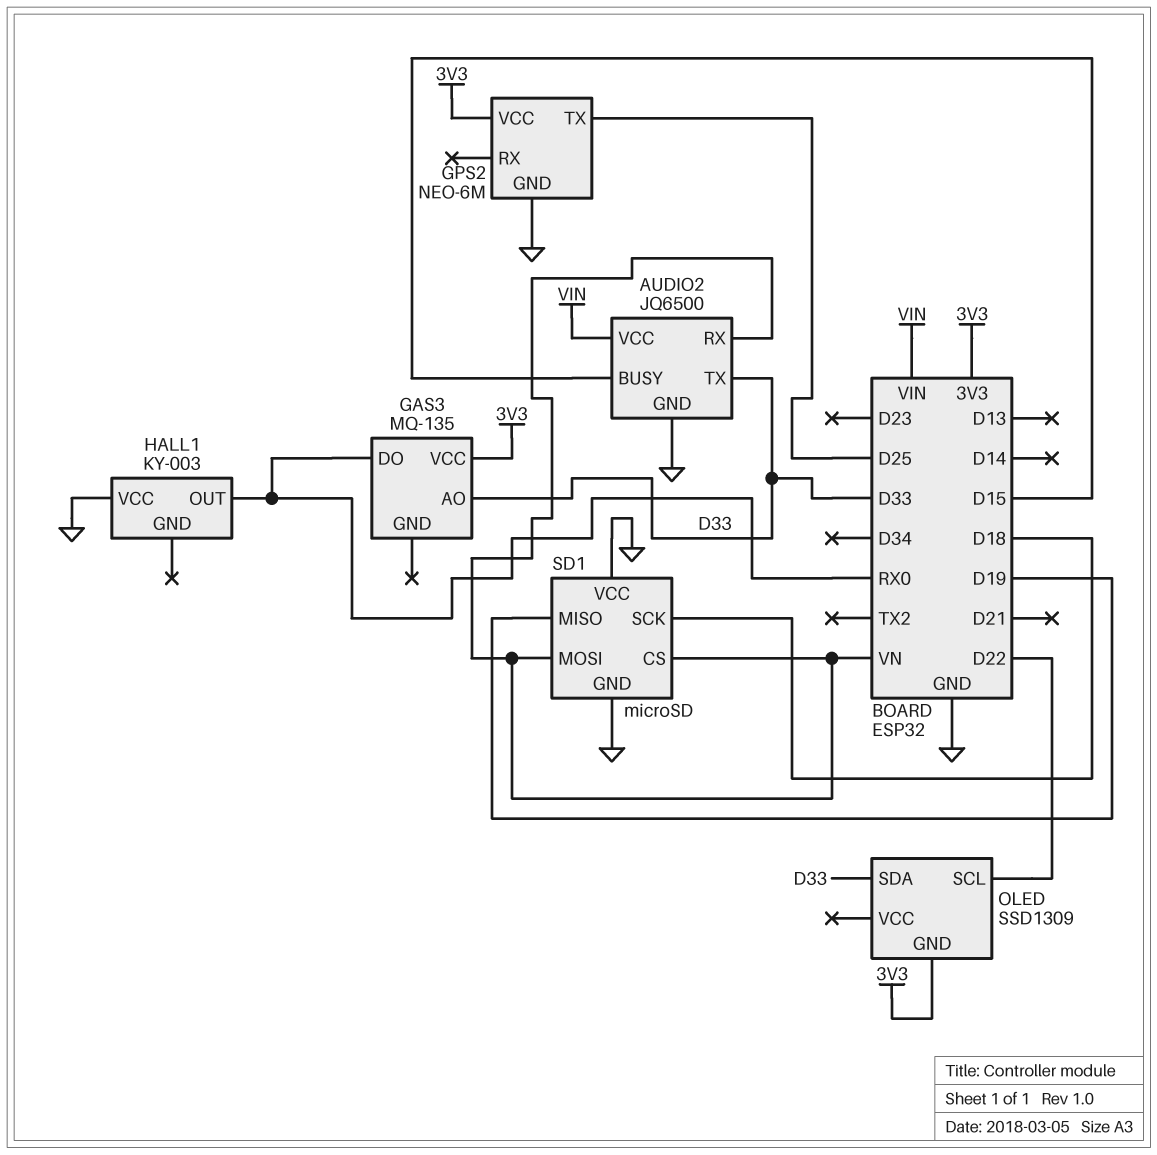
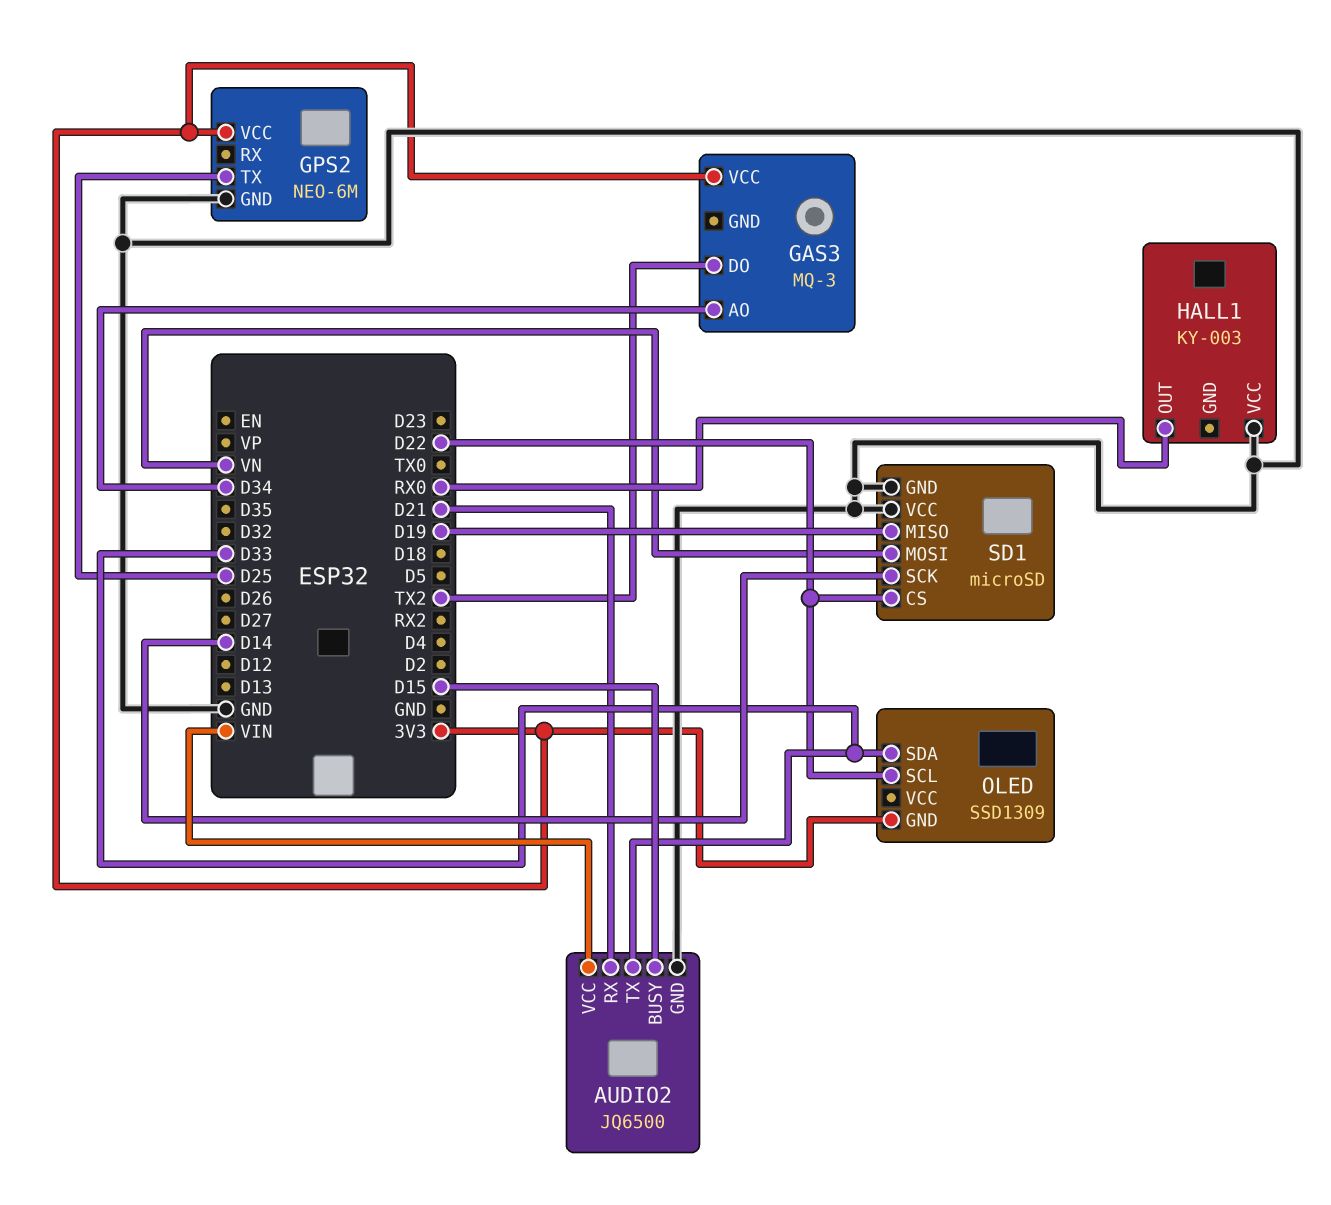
AUDIO2 pin RX: VN -> D21
GAS3: MQ-135 -> MQ-3
GAS3 pin AO: D33 -> D34
GAS3 pin DO: RX0 -> TX2
SD1 pin CS: VN -> D22
SD1 pin SCK: D18 -> D14

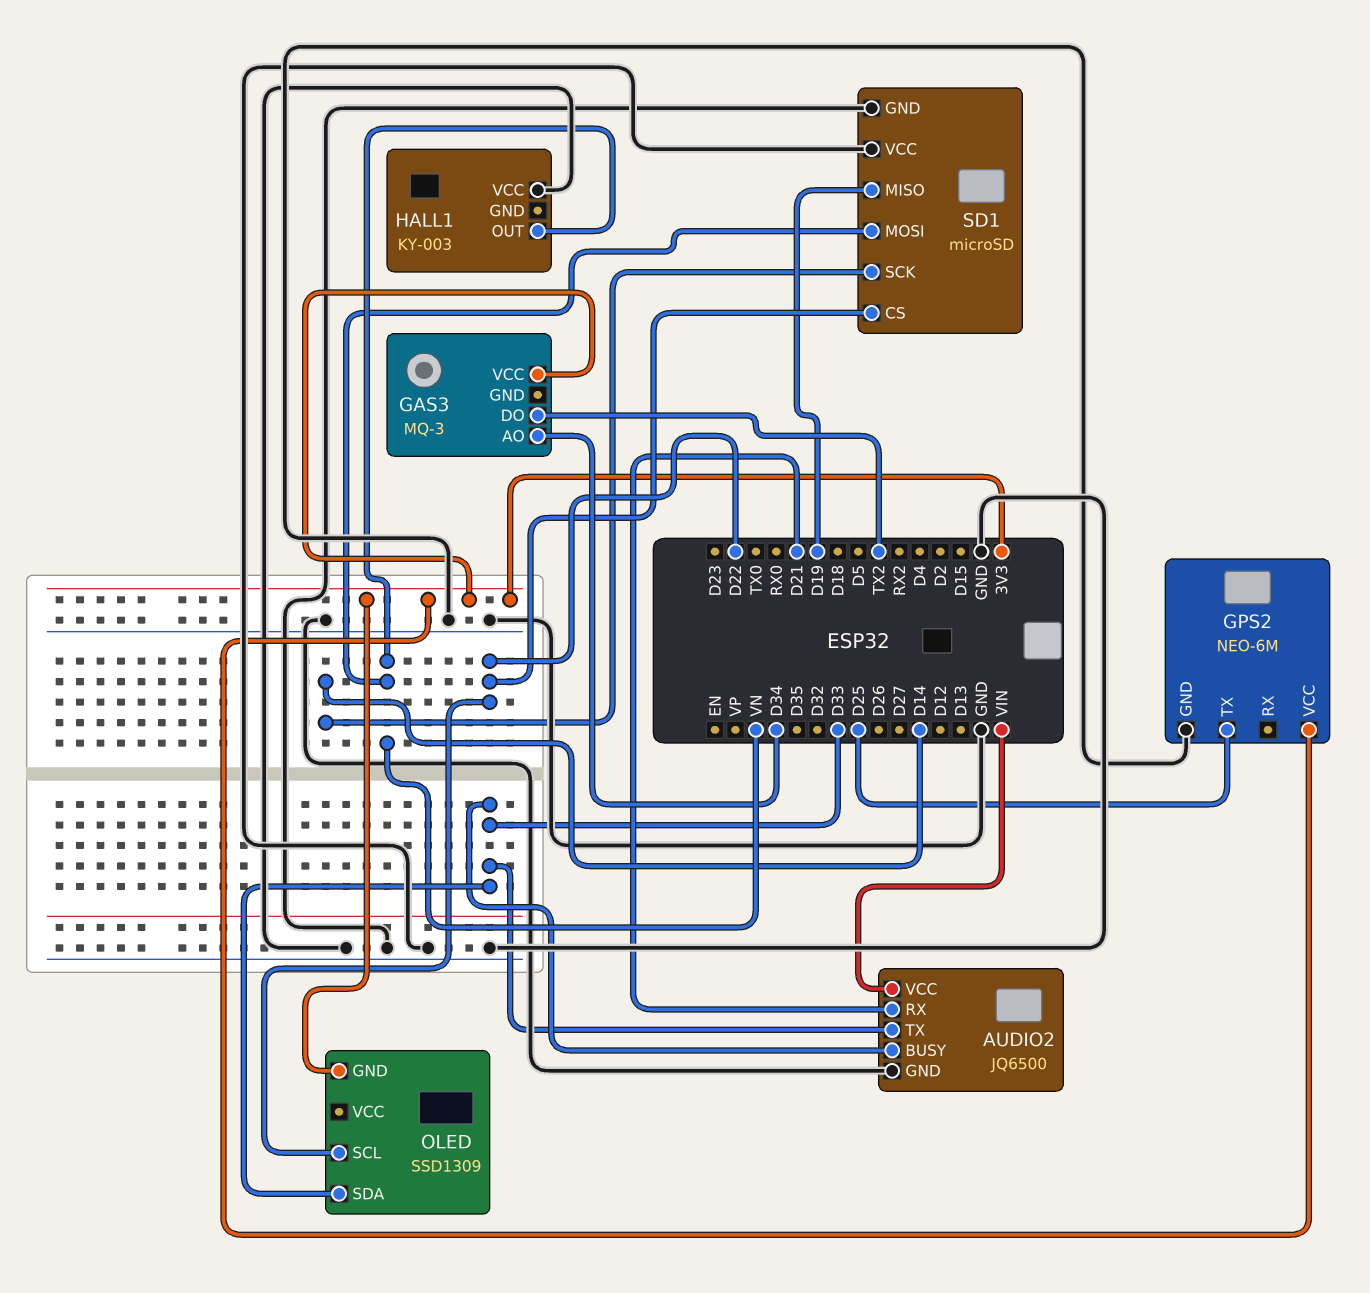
AUDIO2 pin BUSY: D15 -> D33
HALL1 pin OUT: RX0 -> VN

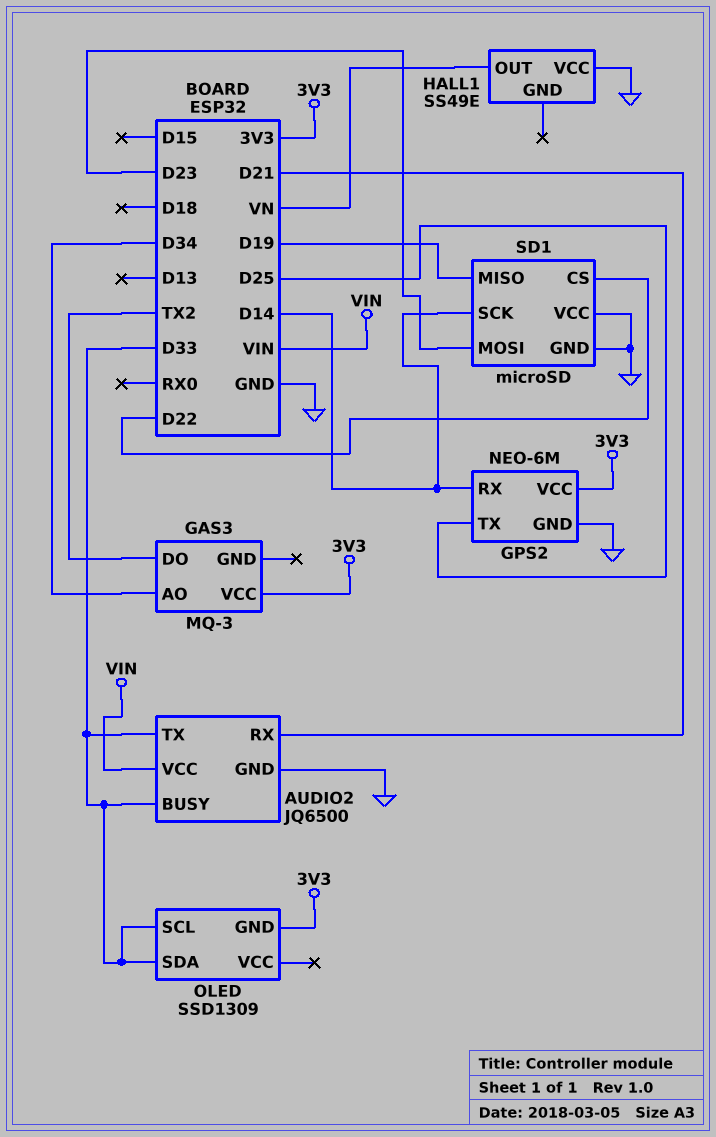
GPS2 pin RX: none -> D14
HALL1: KY-003 -> SS49E
OLED pin SCL: D22 -> D33
SD1 pin MOSI: VN -> D23

